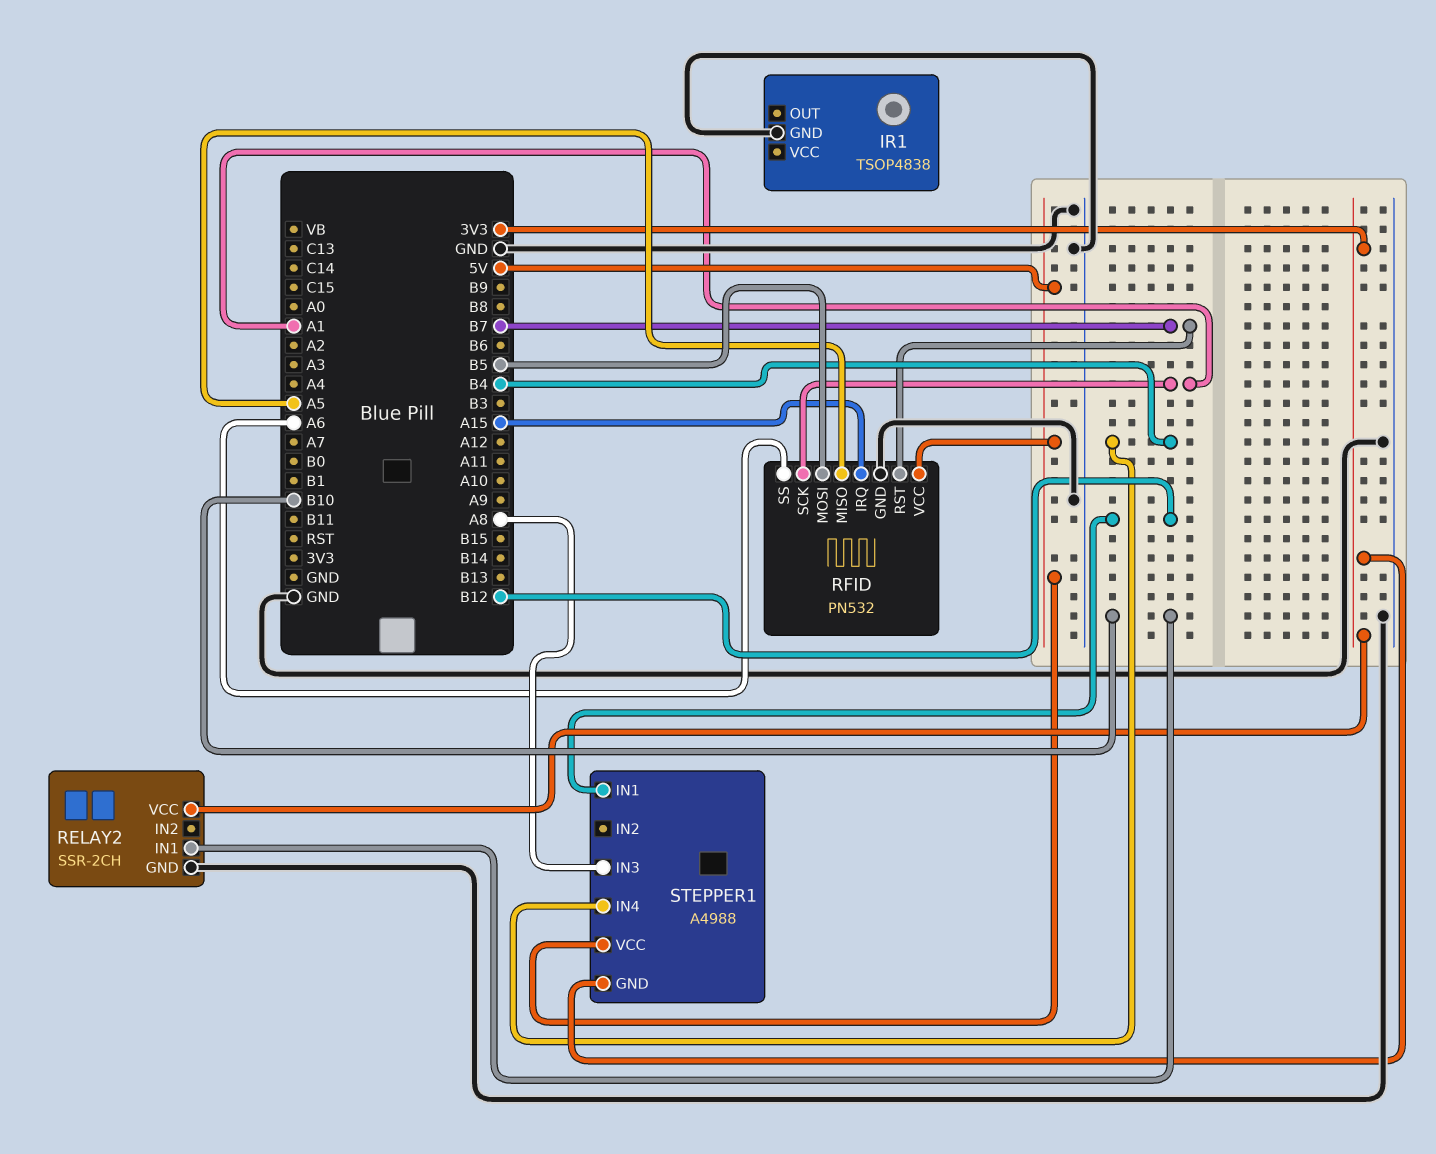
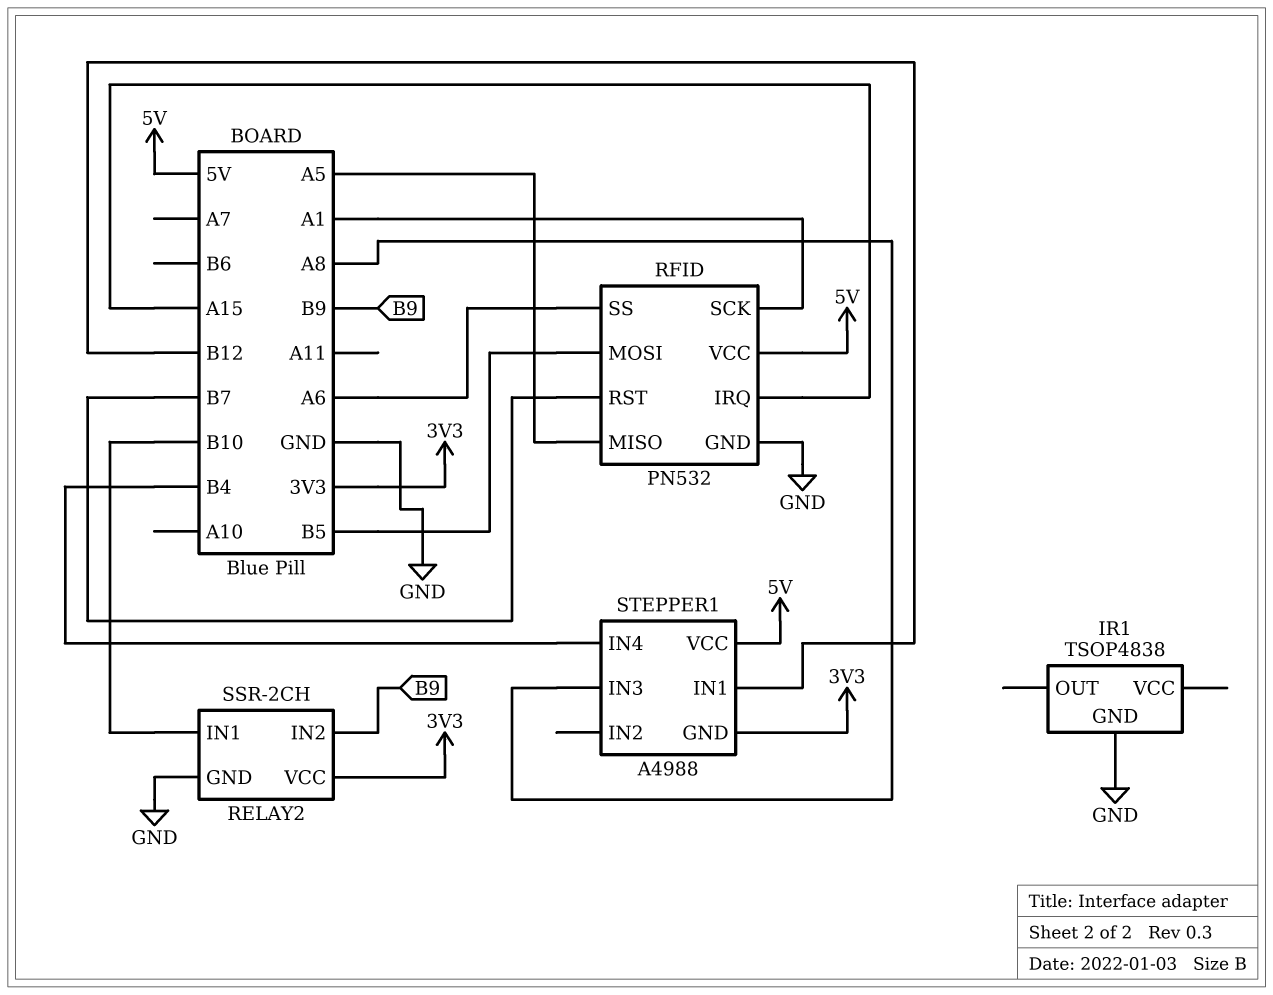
RELAY2 pin IN2: none -> B9

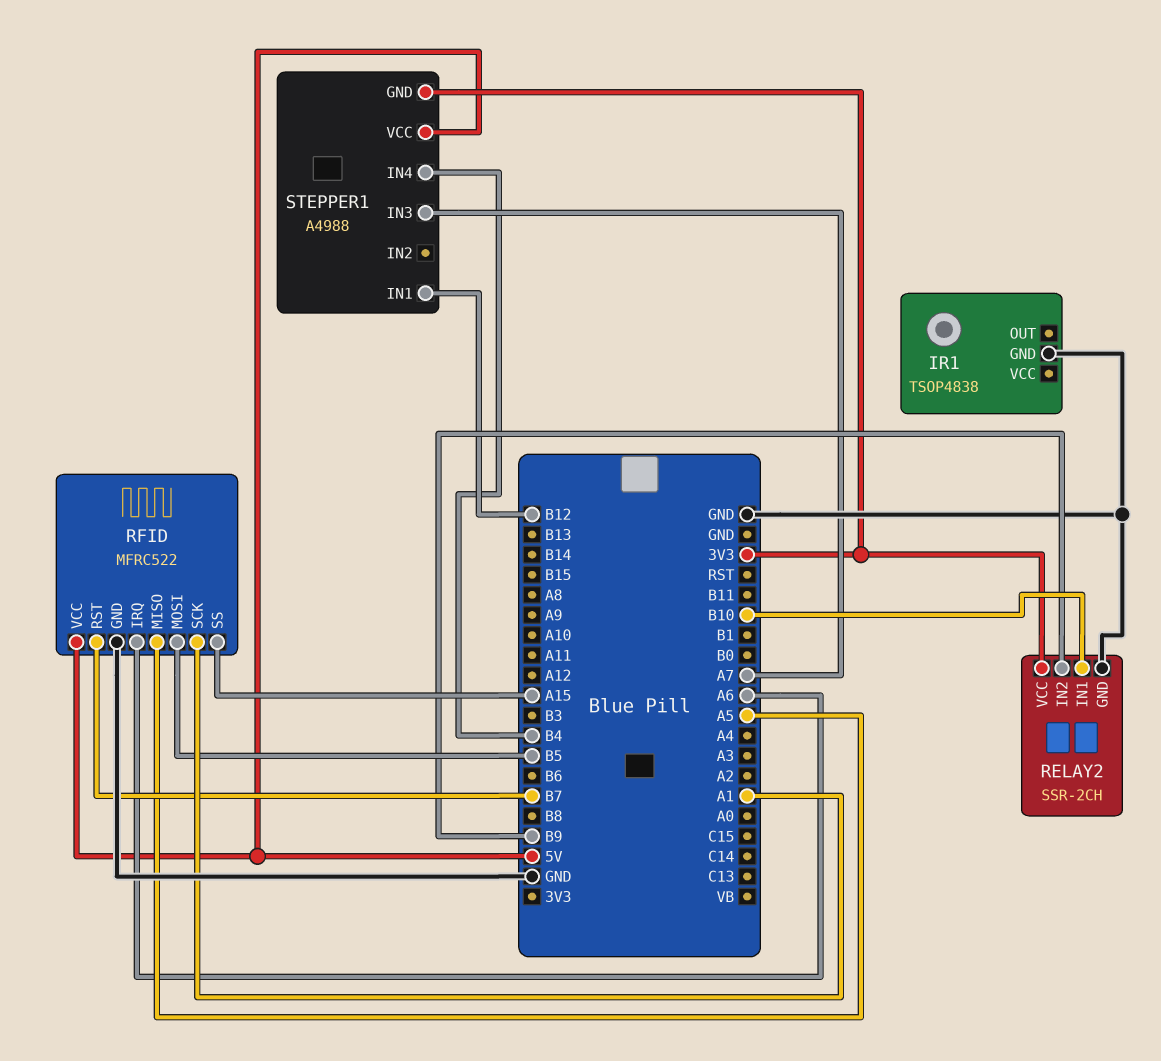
RFID: PN532 -> MFRC522
RFID pin IRQ: A15 -> A6
RFID pin SS: A6 -> A15
STEPPER1 pin IN3: A8 -> A7

